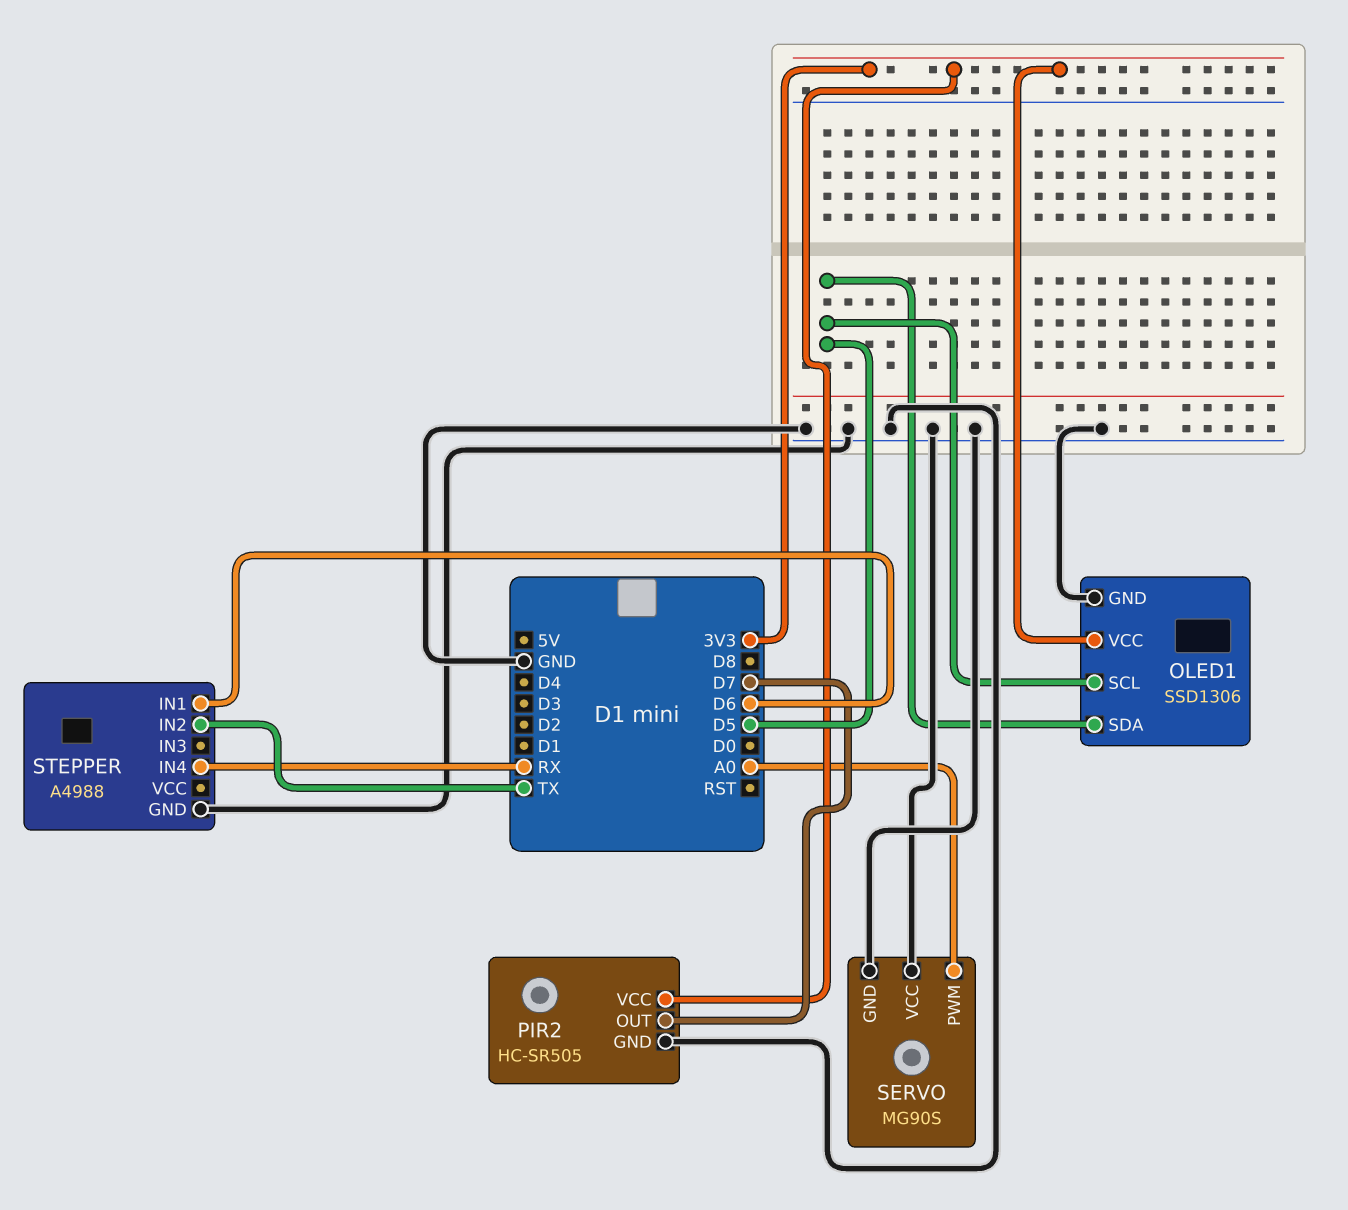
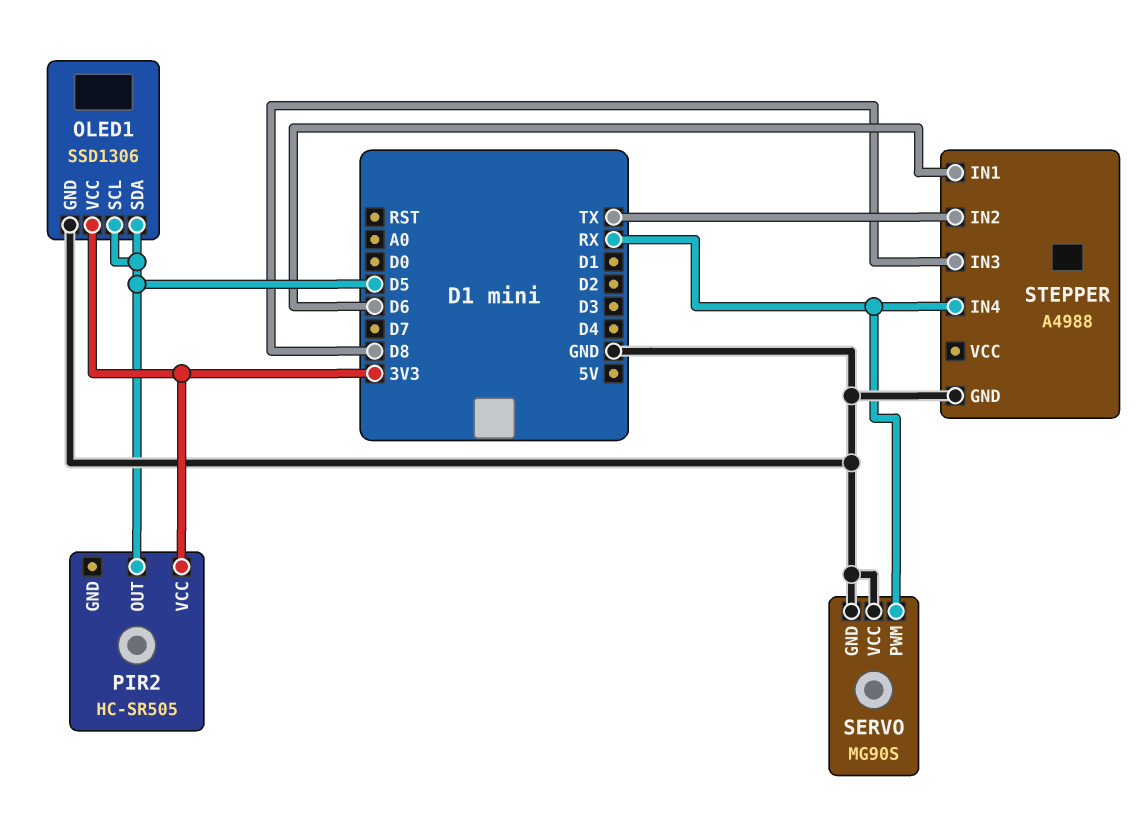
PIR2 pin GND: GND -> none
PIR2 pin OUT: D7 -> D5
SERVO pin PWM: A0 -> RX
STEPPER pin IN3: none -> D8

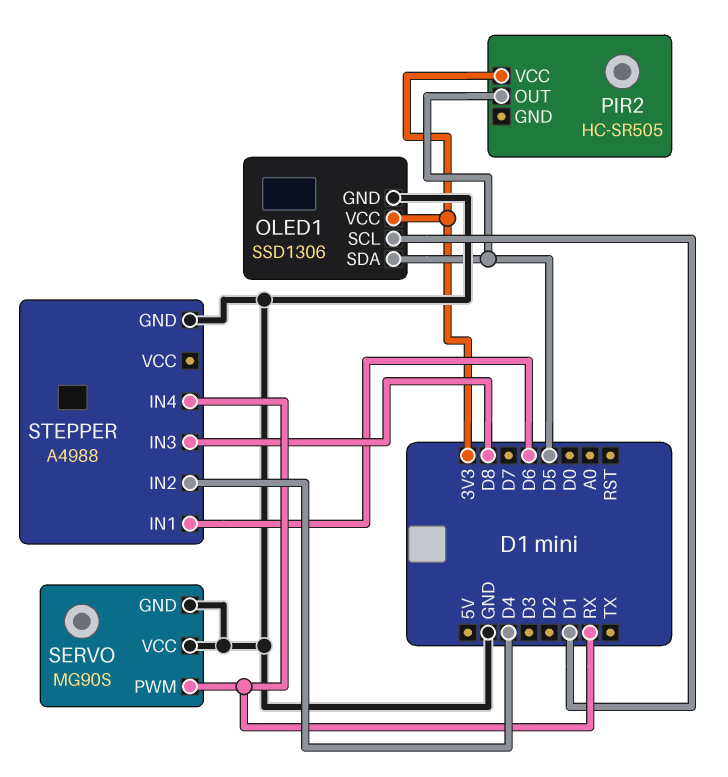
OLED1 pin SCL: D5 -> D1
STEPPER pin IN2: TX -> D4

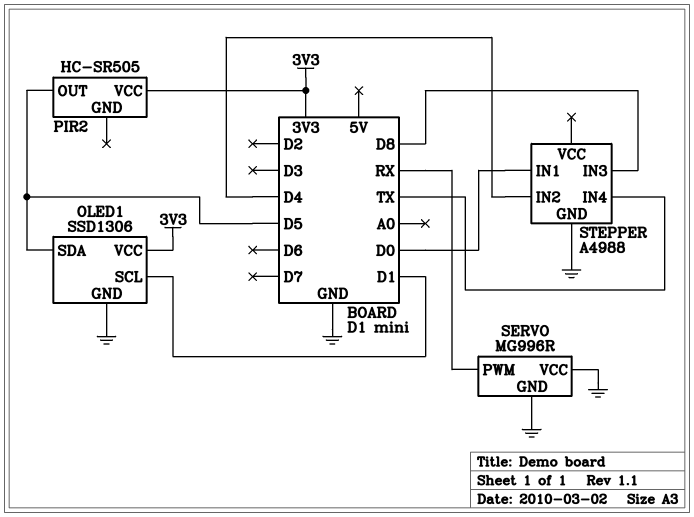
SERVO: MG90S -> MG996R
STEPPER pin IN1: D6 -> D0
STEPPER pin IN4: RX -> TX

